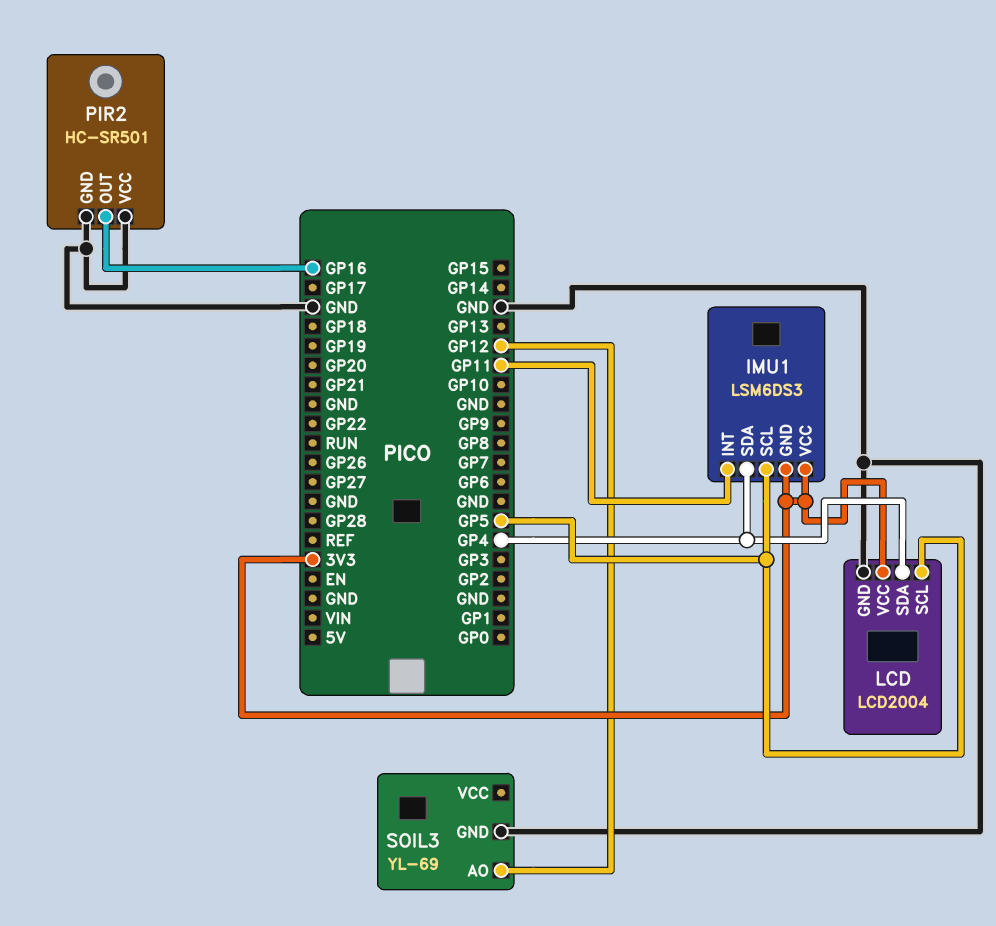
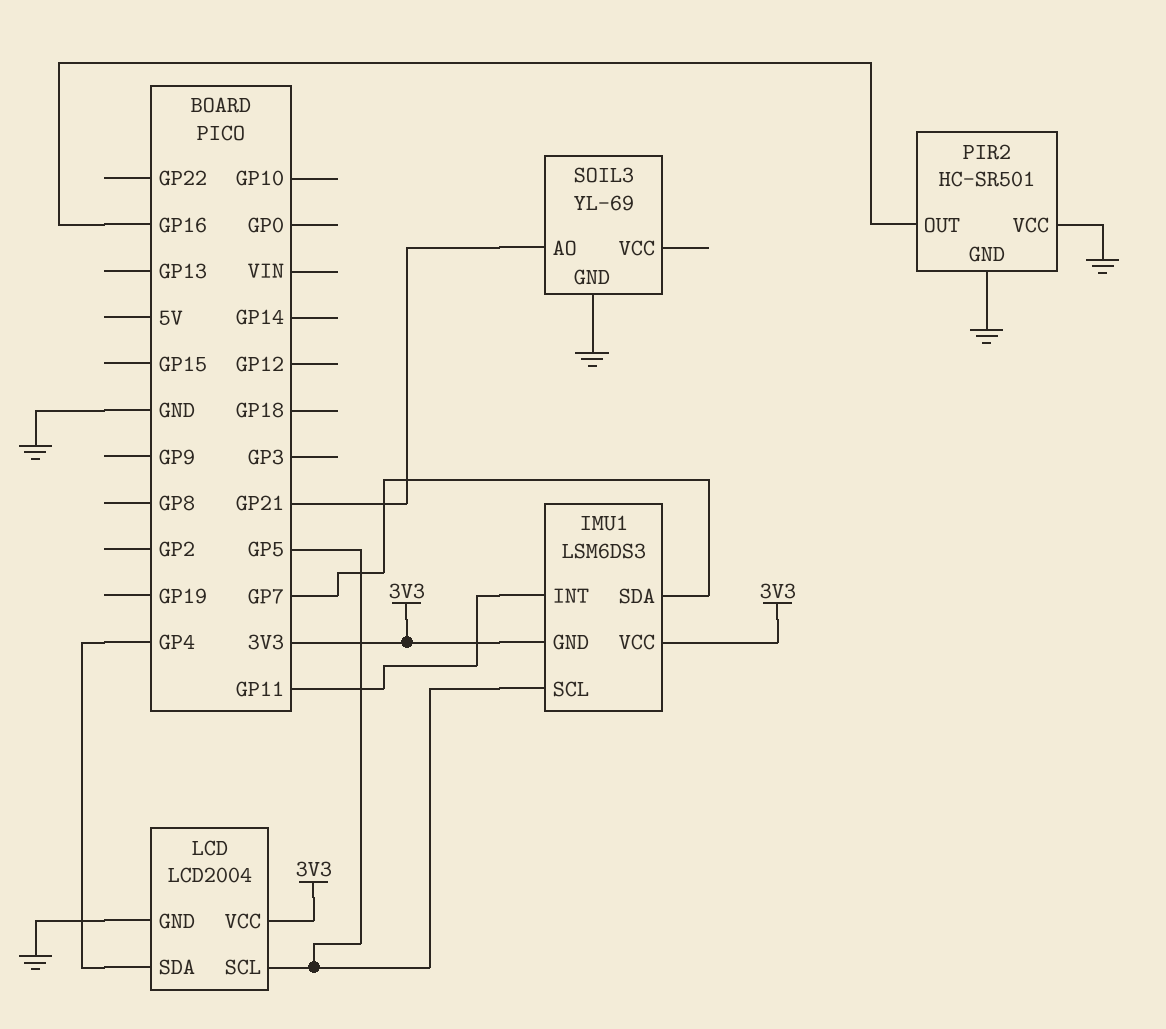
IMU1 pin SDA: GP4 -> GP7
SOIL3 pin AO: GP12 -> GP21

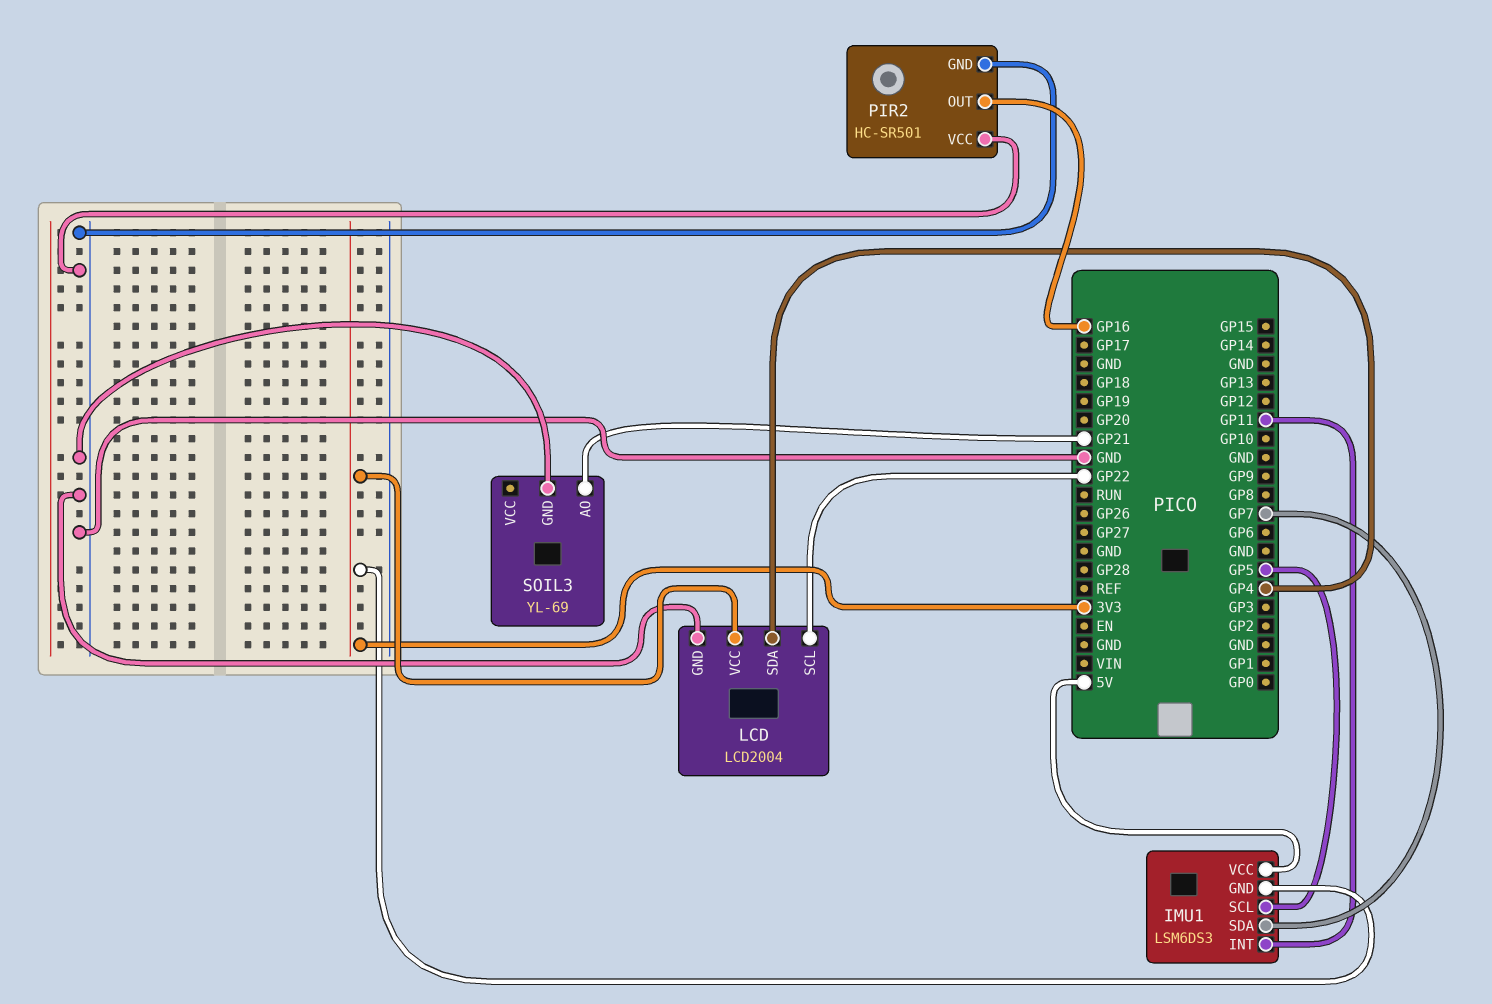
IMU1 pin VCC: 3V3 -> 5V
LCD pin SCL: GP5 -> GP22

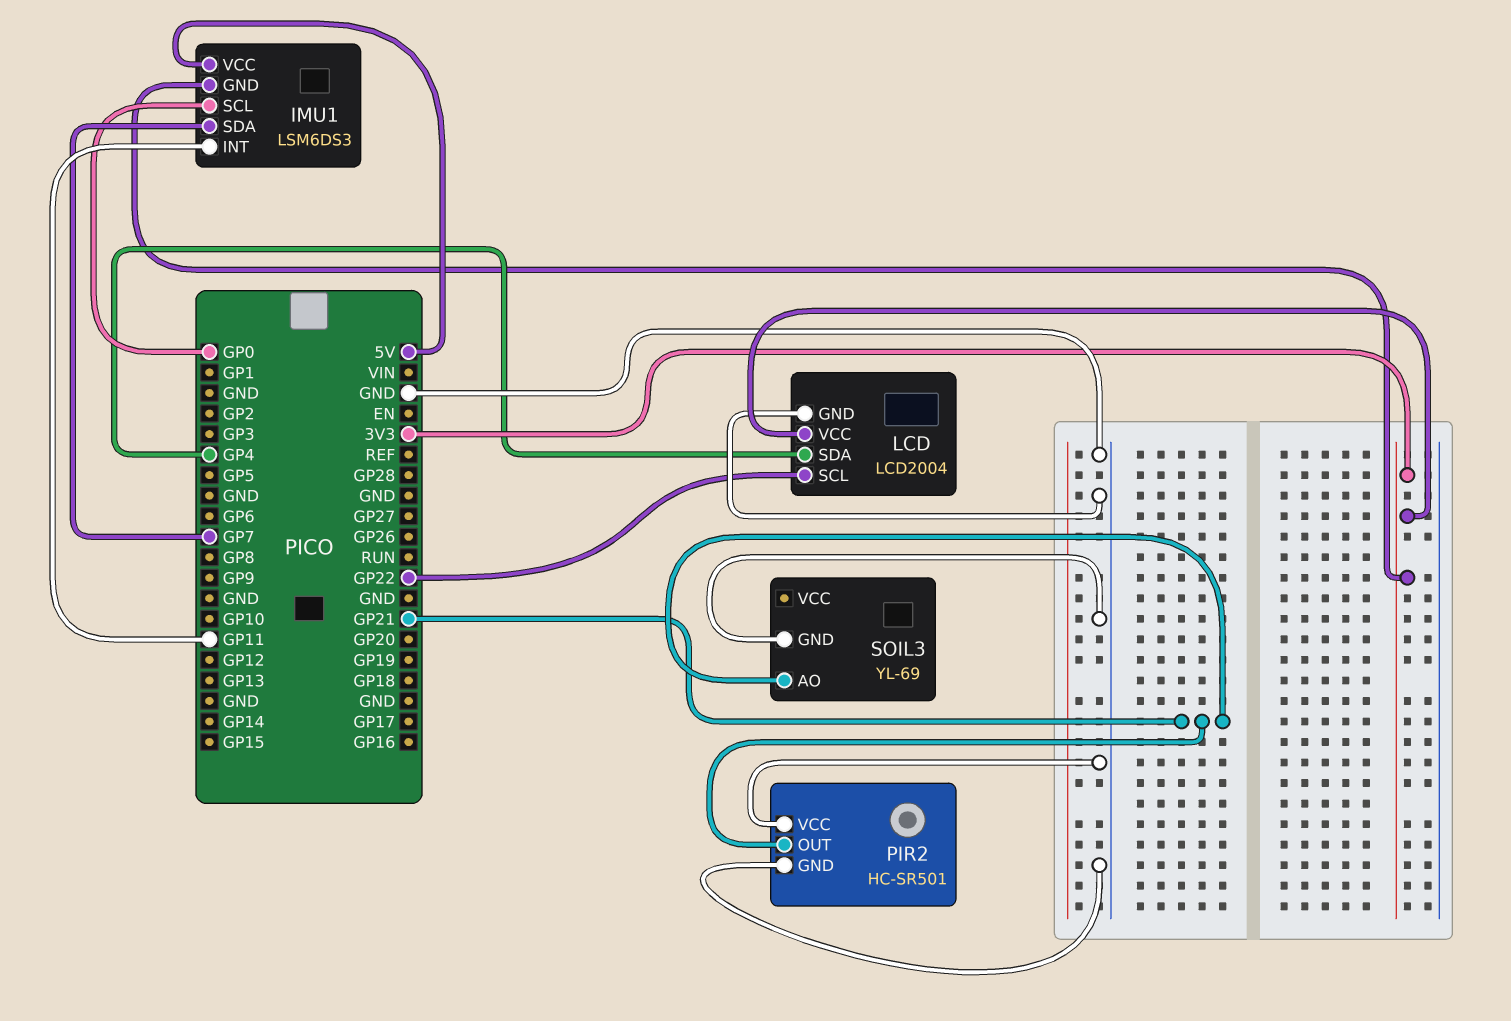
IMU1 pin SCL: GP5 -> GP0
PIR2 pin OUT: GP16 -> GP21

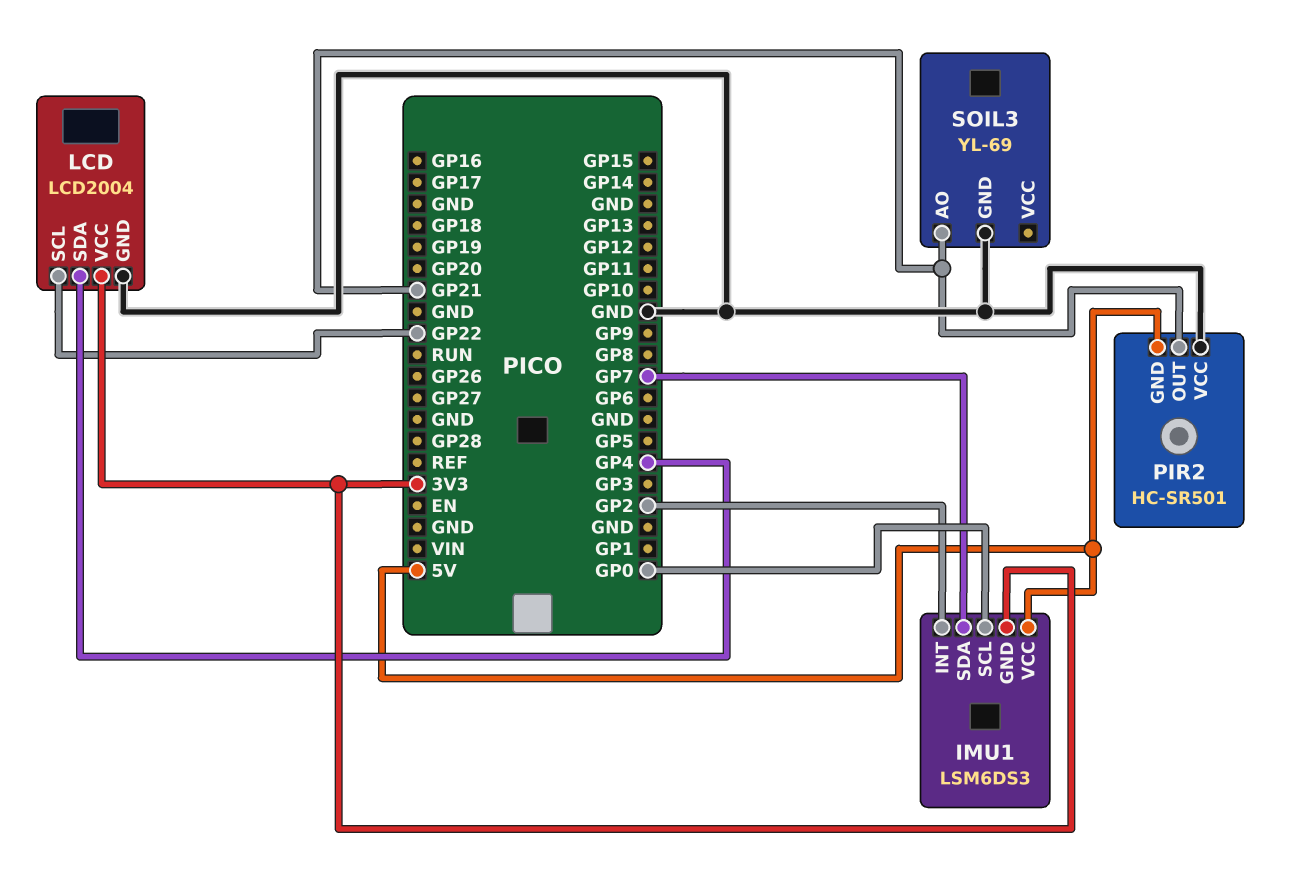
IMU1 pin INT: GP11 -> GP2
PIR2 pin GND: GND -> 5V

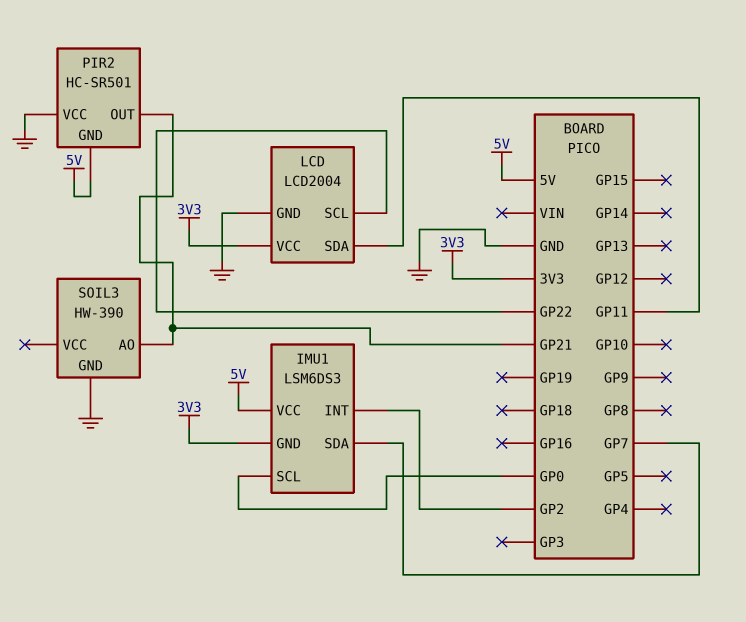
LCD pin SDA: GP4 -> GP11
SOIL3: YL-69 -> HW-390

